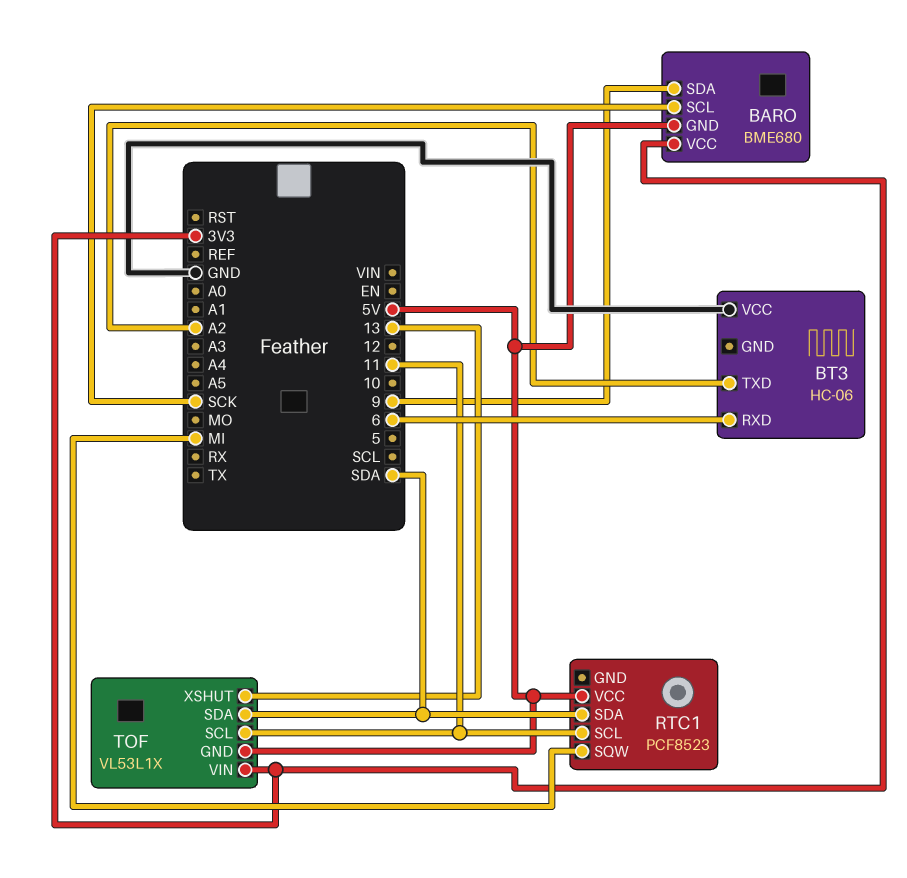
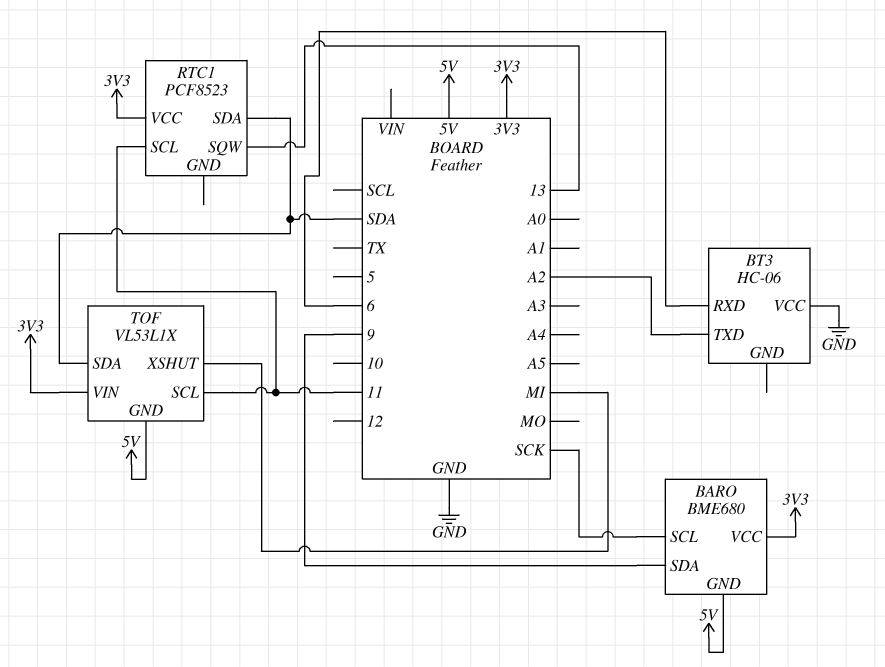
RTC1 pin SQW: MI -> 13
RTC1 pin VCC: 5V -> 3V3
TOF pin XSHUT: 13 -> MI

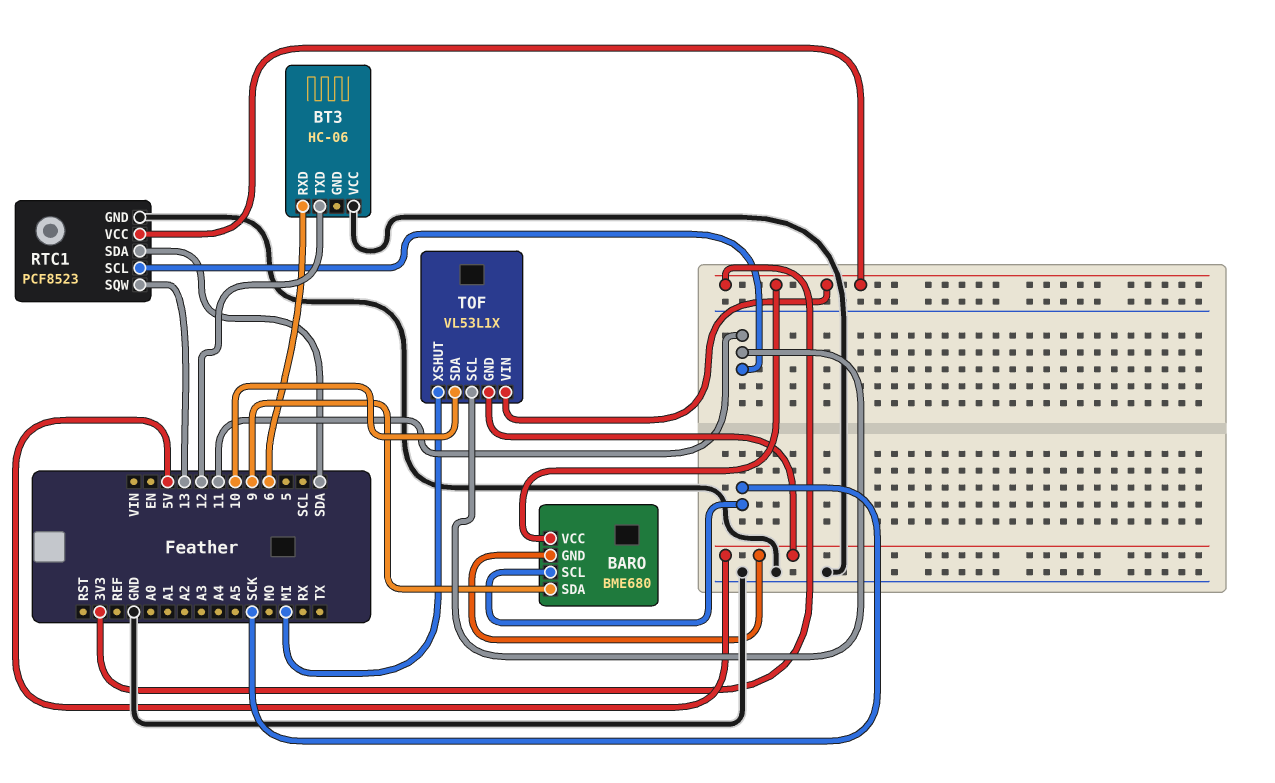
BT3 pin TXD: A2 -> 12
RTC1 pin GND: none -> GND
TOF pin SDA: SDA -> 10

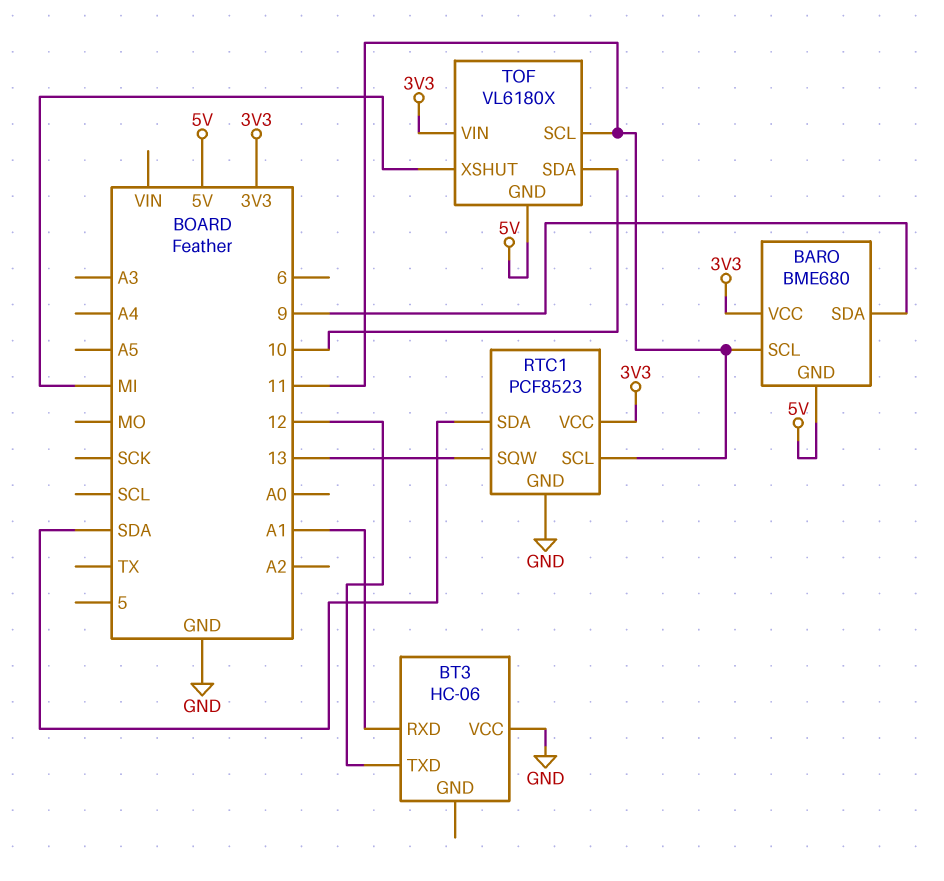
BARO pin SCL: SCK -> 11
BT3 pin RXD: 6 -> A1
TOF: VL53L1X -> VL6180X

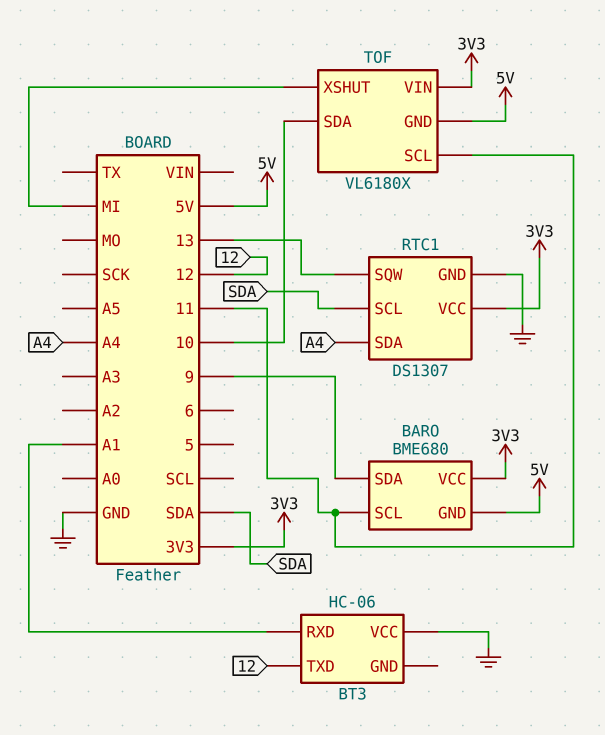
RTC1: PCF8523 -> DS1307
RTC1 pin SCL: 11 -> SDA
RTC1 pin SDA: SDA -> A4

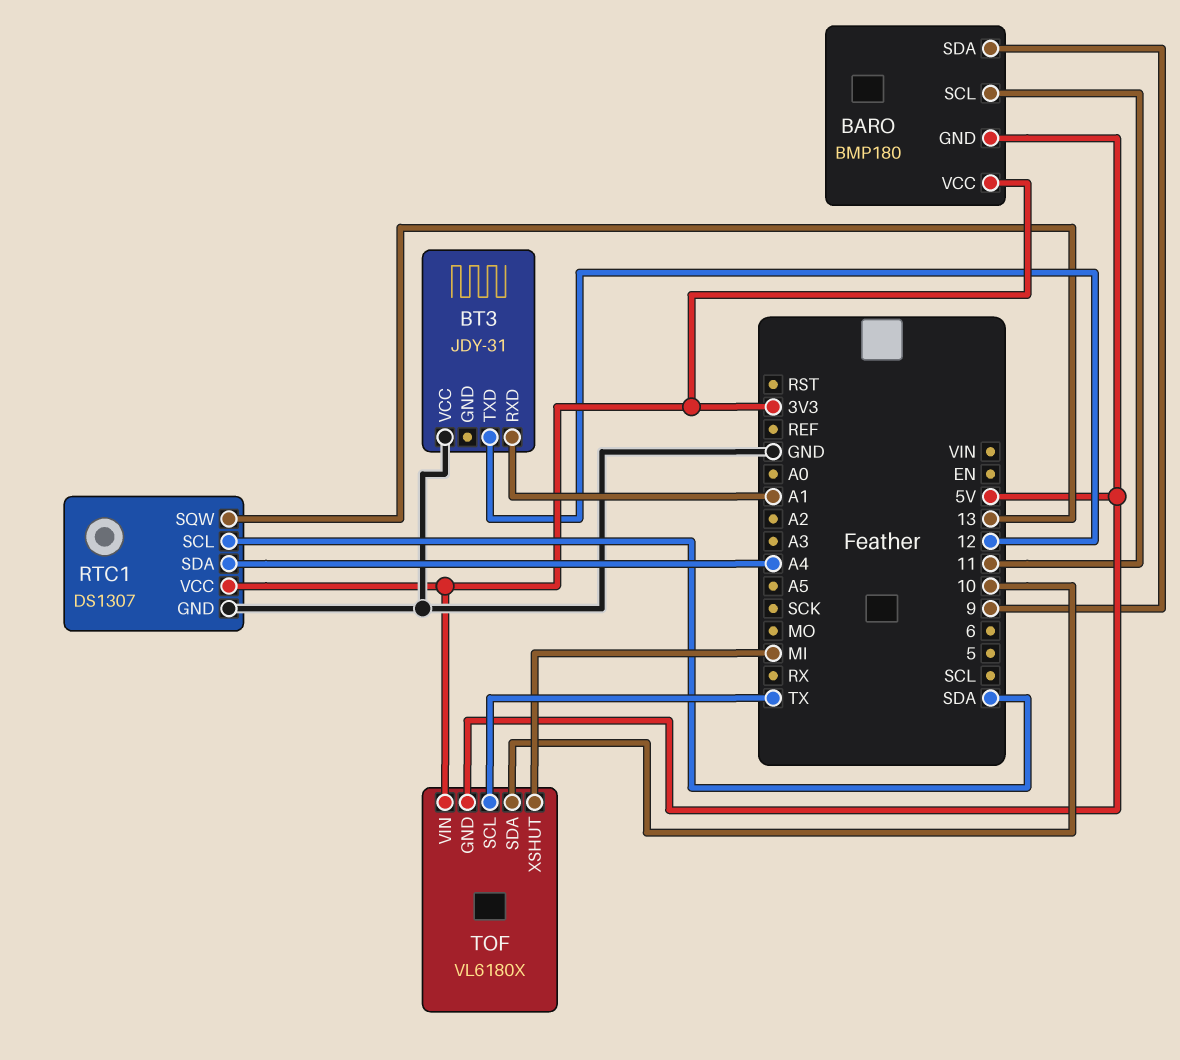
BARO: BME680 -> BMP180
BT3: HC-06 -> JDY-31
TOF pin SCL: 11 -> TX

